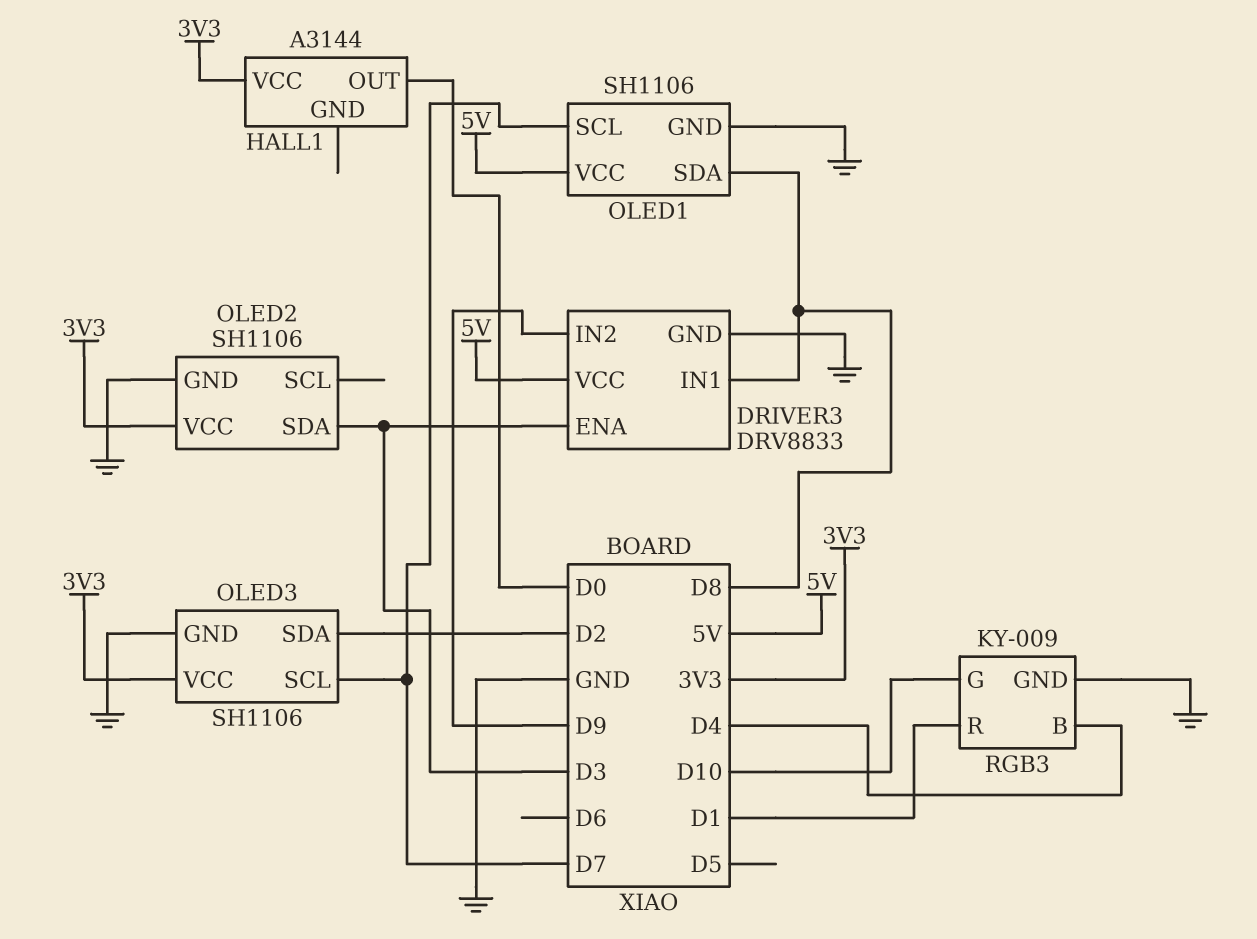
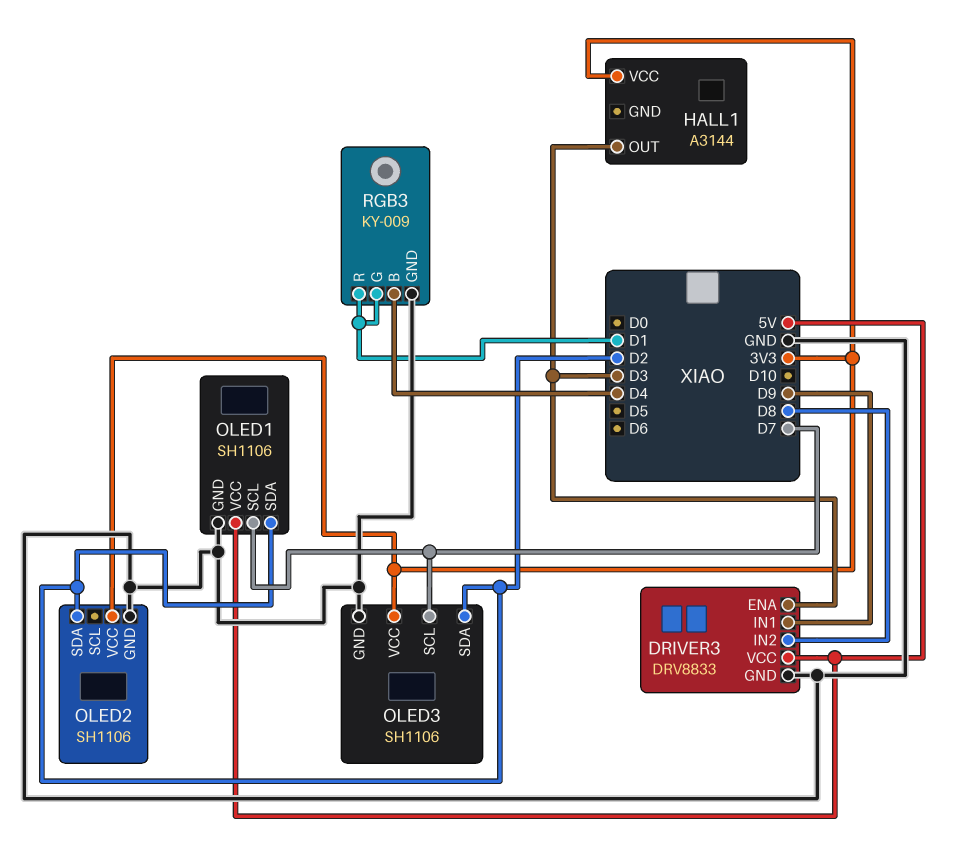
DRIVER3 pin IN1: D8 -> D9
DRIVER3 pin IN2: D9 -> D8
HALL1 pin OUT: D0 -> D3
OLED1 pin SDA: D8 -> D2
OLED2 pin SDA: D3 -> D2
RGB3 pin G: D10 -> D1

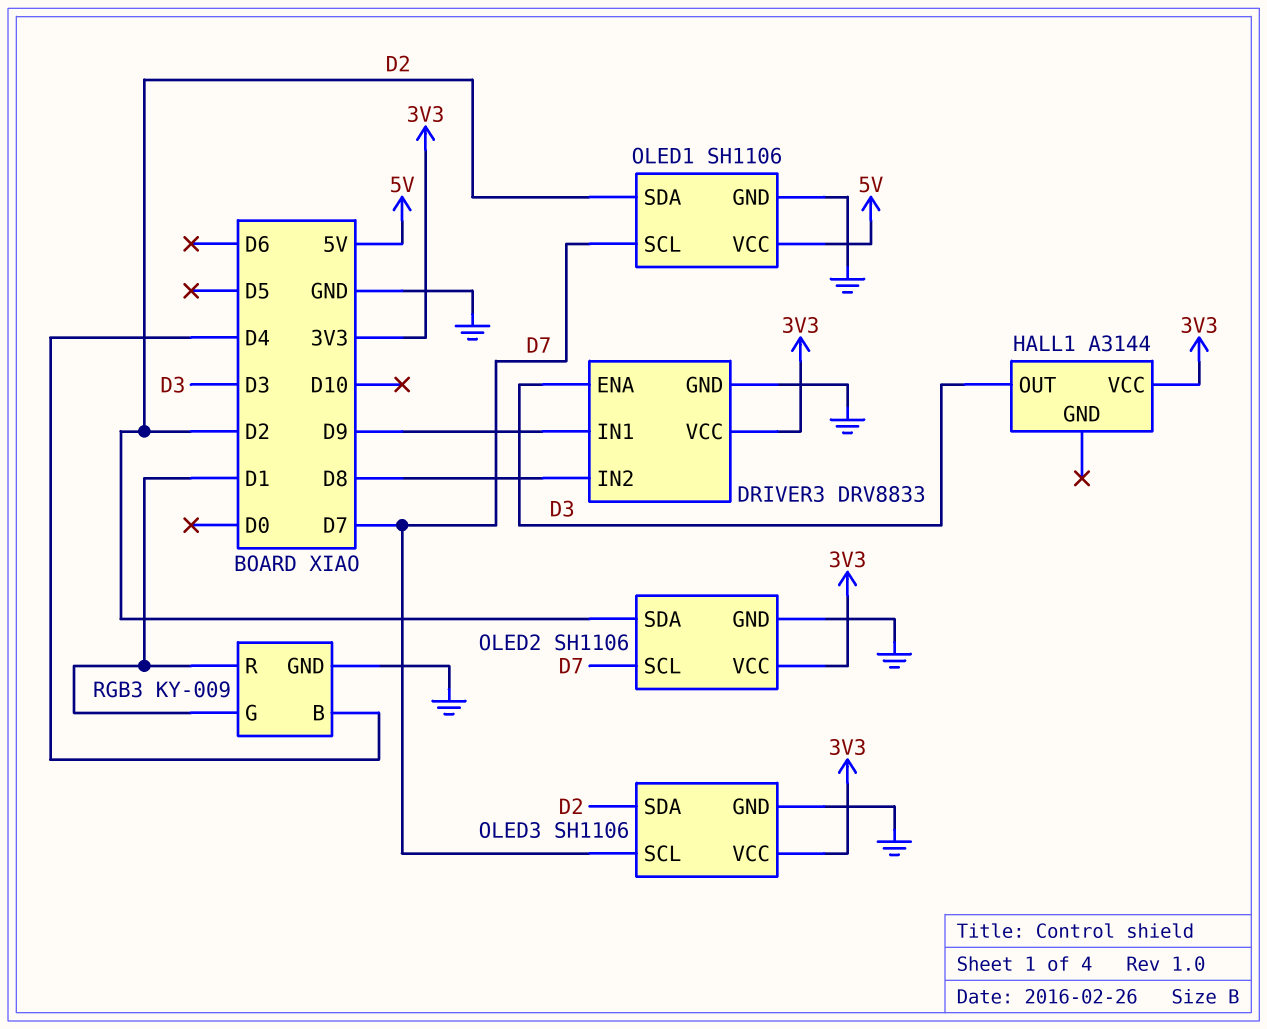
DRIVER3 pin VCC: 5V -> 3V3
OLED2 pin SCL: none -> D7

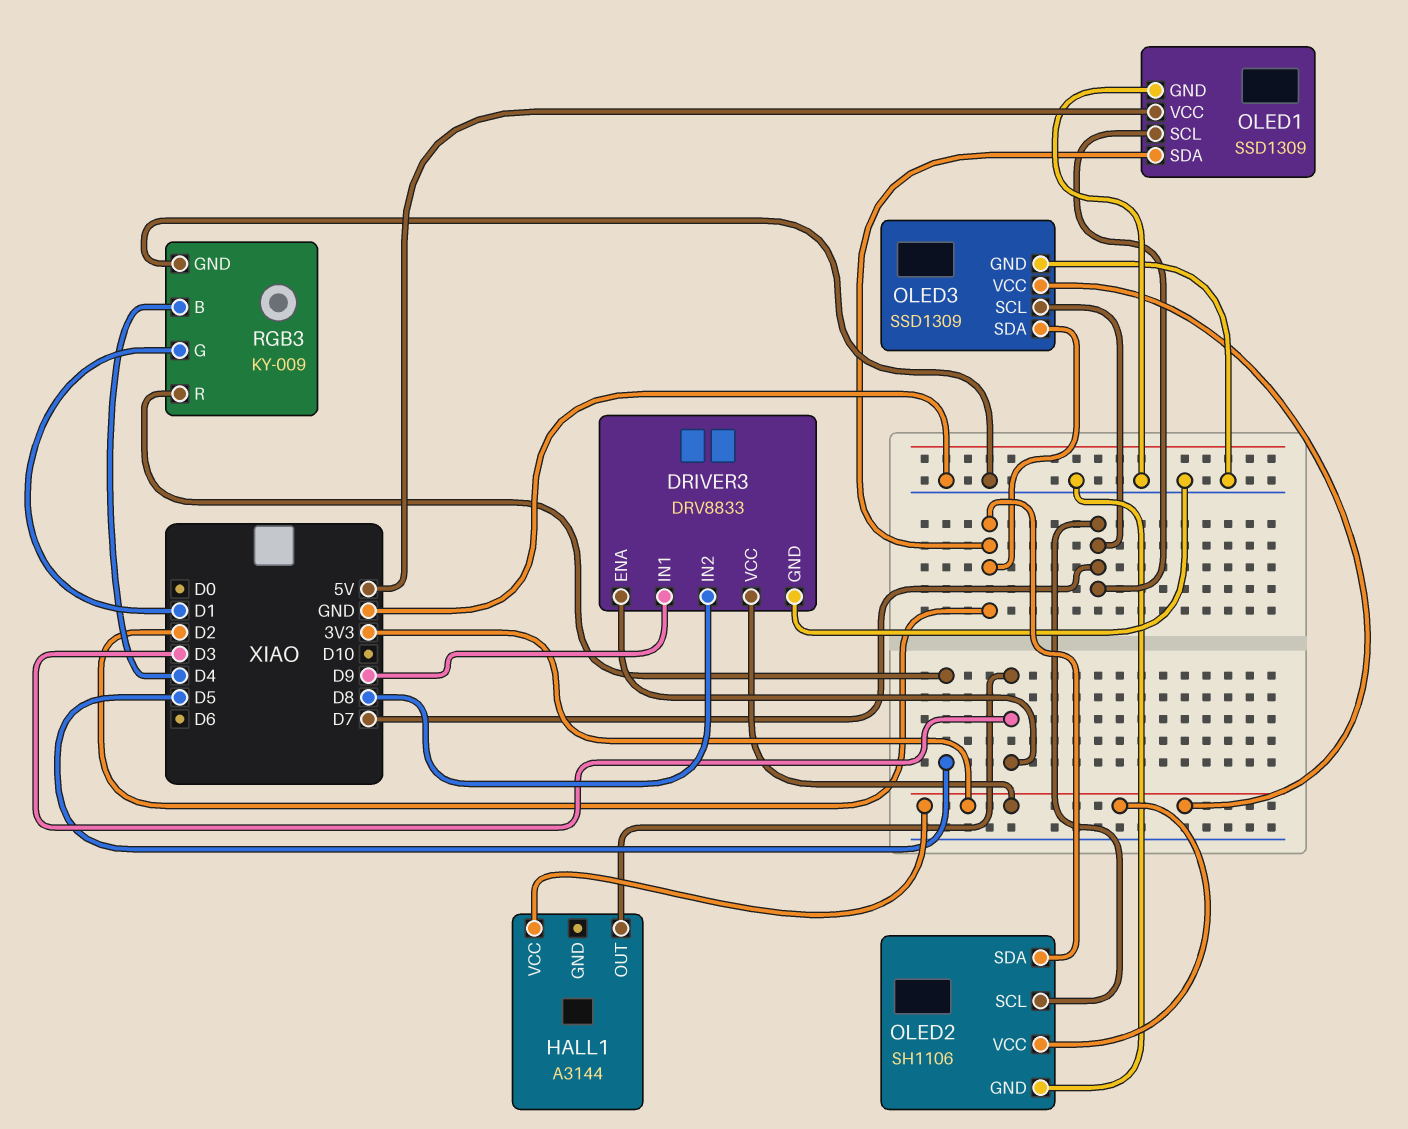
OLED1: SH1106 -> SSD1309
OLED3: SH1106 -> SSD1309
RGB3 pin R: D1 -> D5

